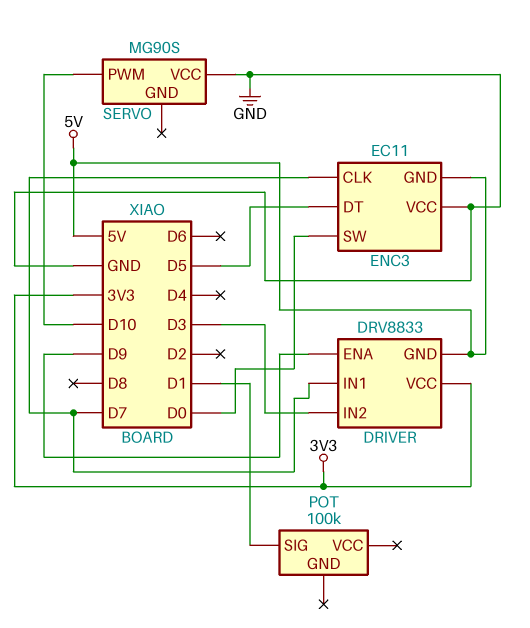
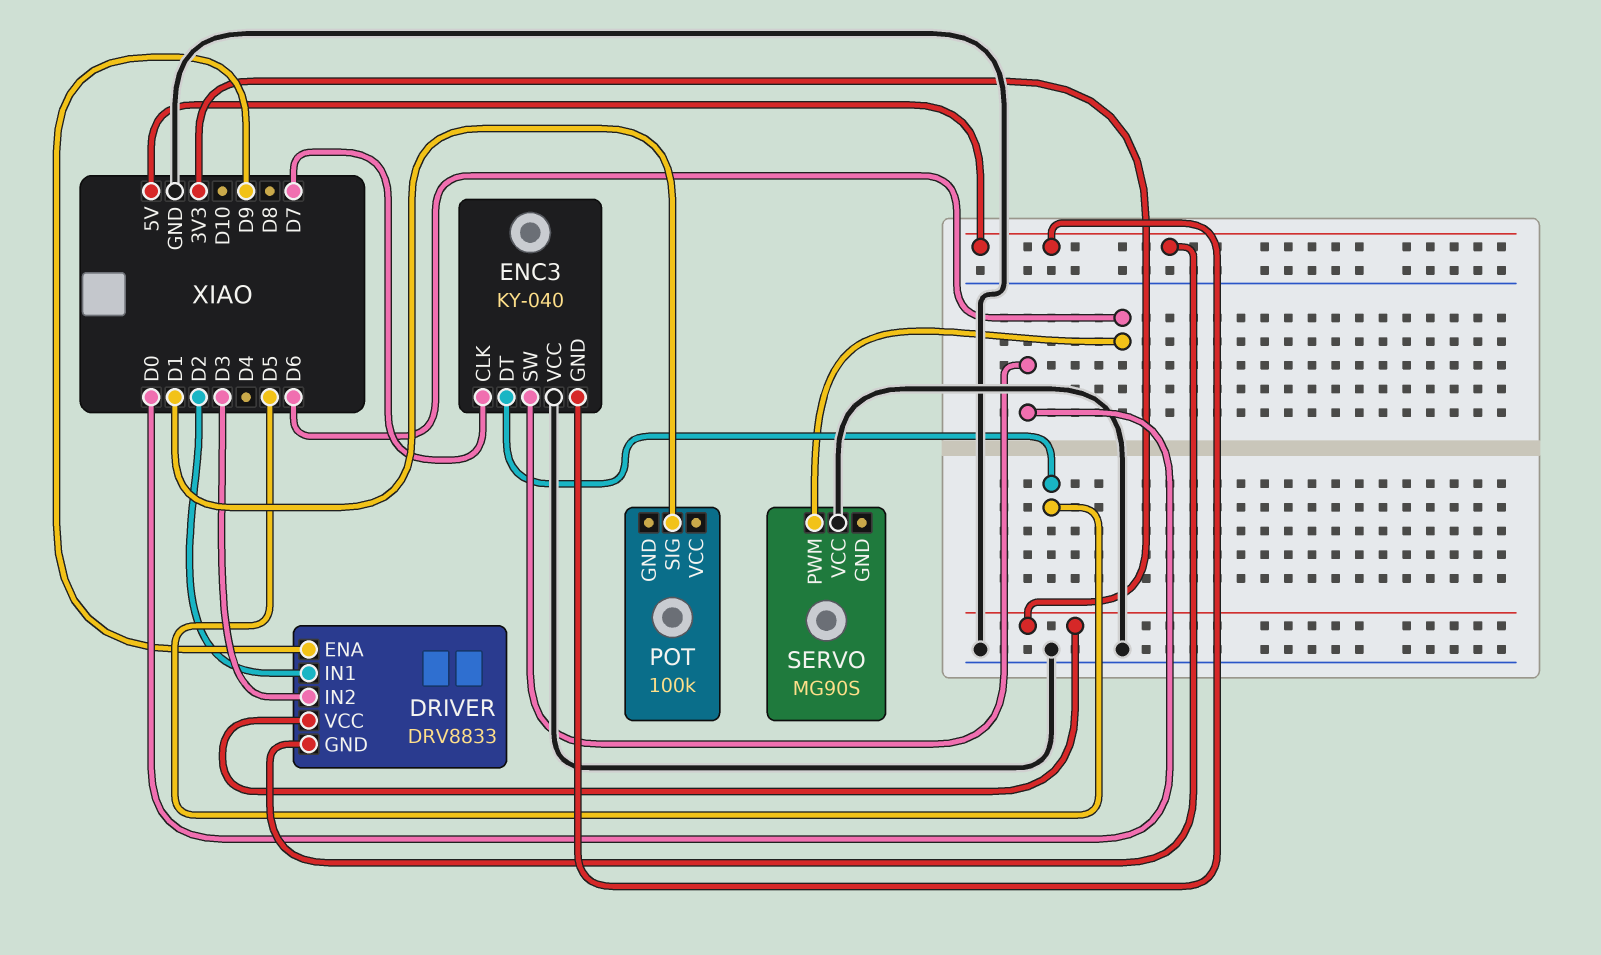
DRIVER pin IN1: D7 -> D2
ENC3: EC11 -> KY-040
SERVO pin PWM: D10 -> D6

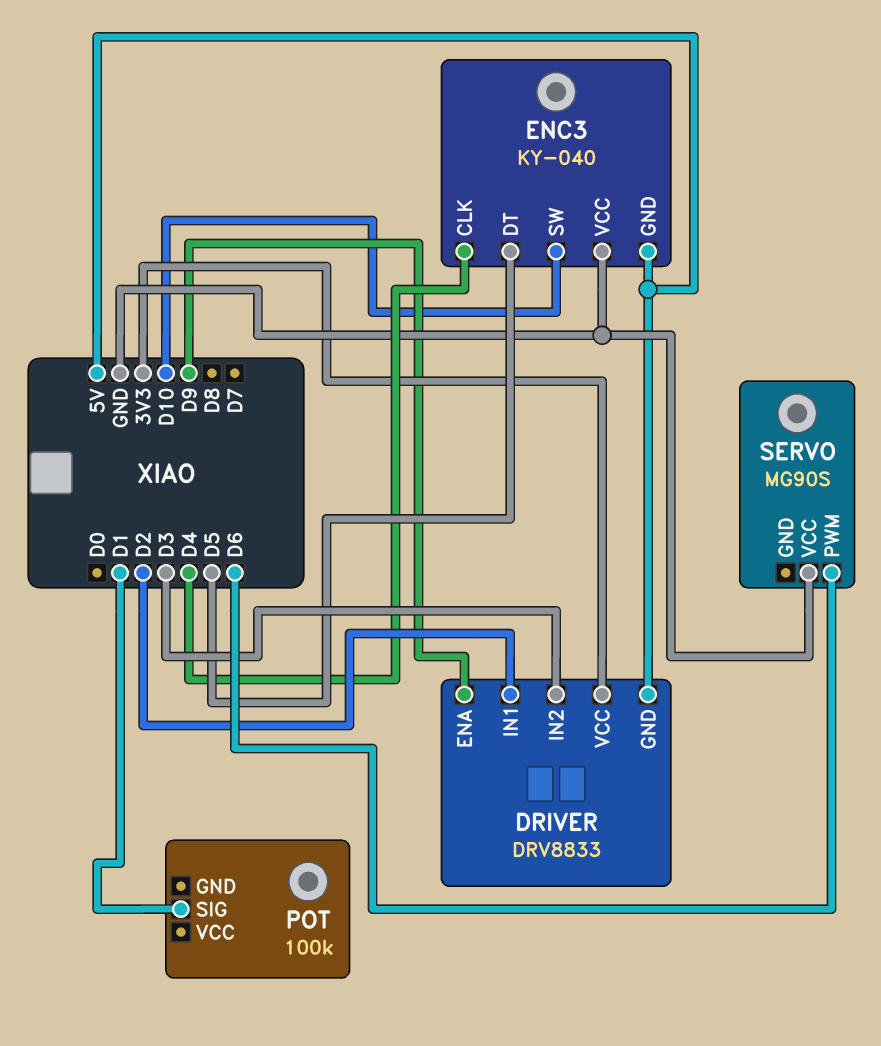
ENC3 pin CLK: D7 -> D4
ENC3 pin SW: D0 -> D10

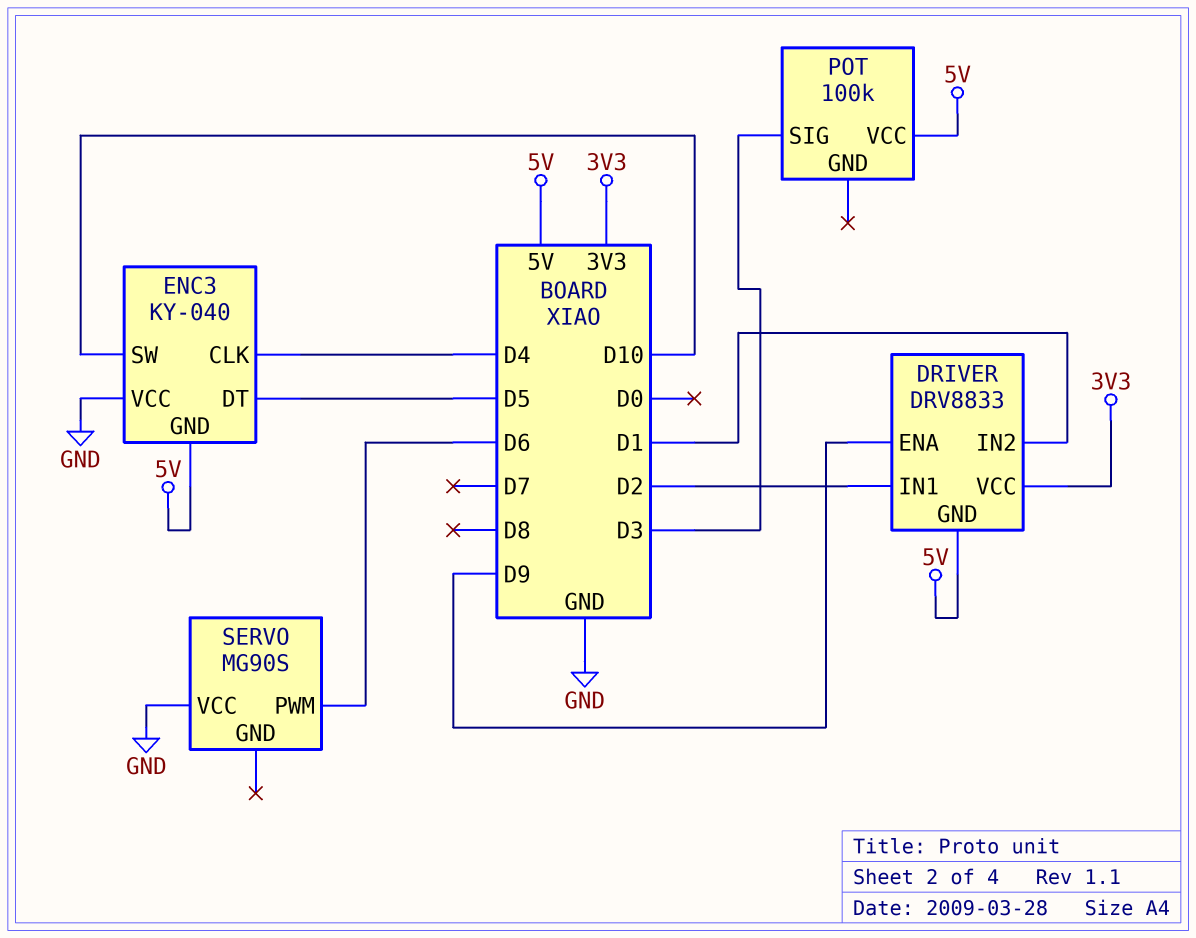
DRIVER pin IN2: D3 -> D1
POT pin SIG: D1 -> D3
POT pin VCC: none -> 5V

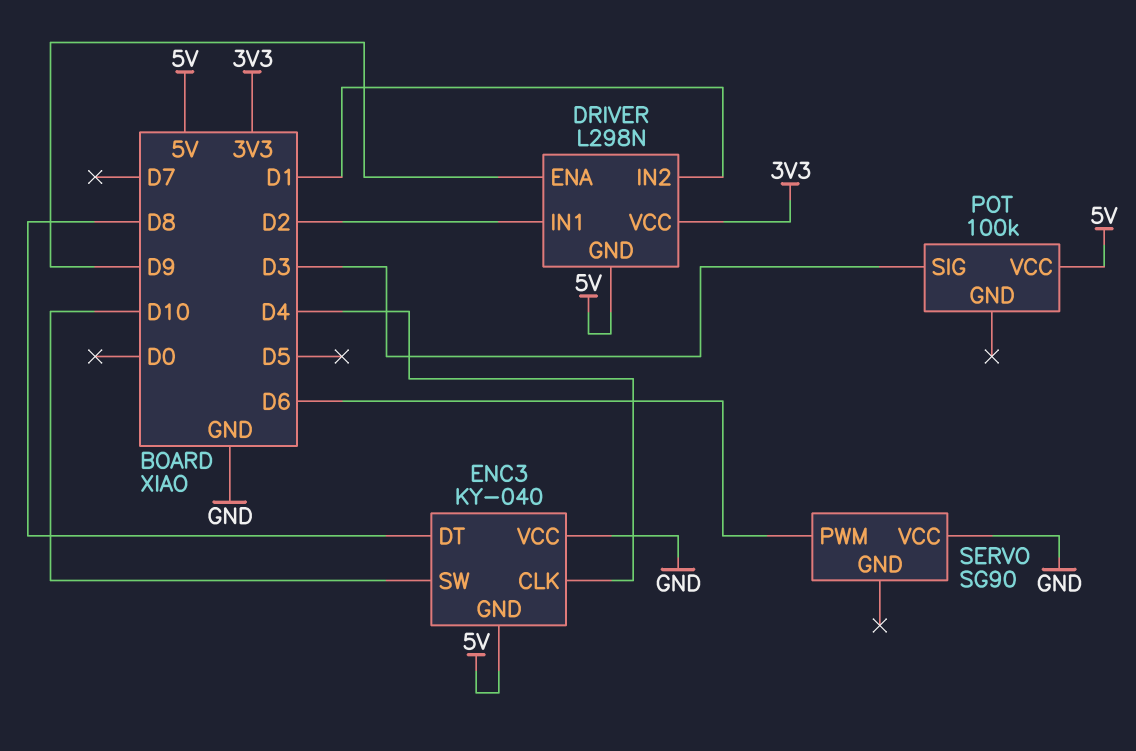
DRIVER: DRV8833 -> L298N
ENC3 pin DT: D5 -> D8
SERVO: MG90S -> SG90

